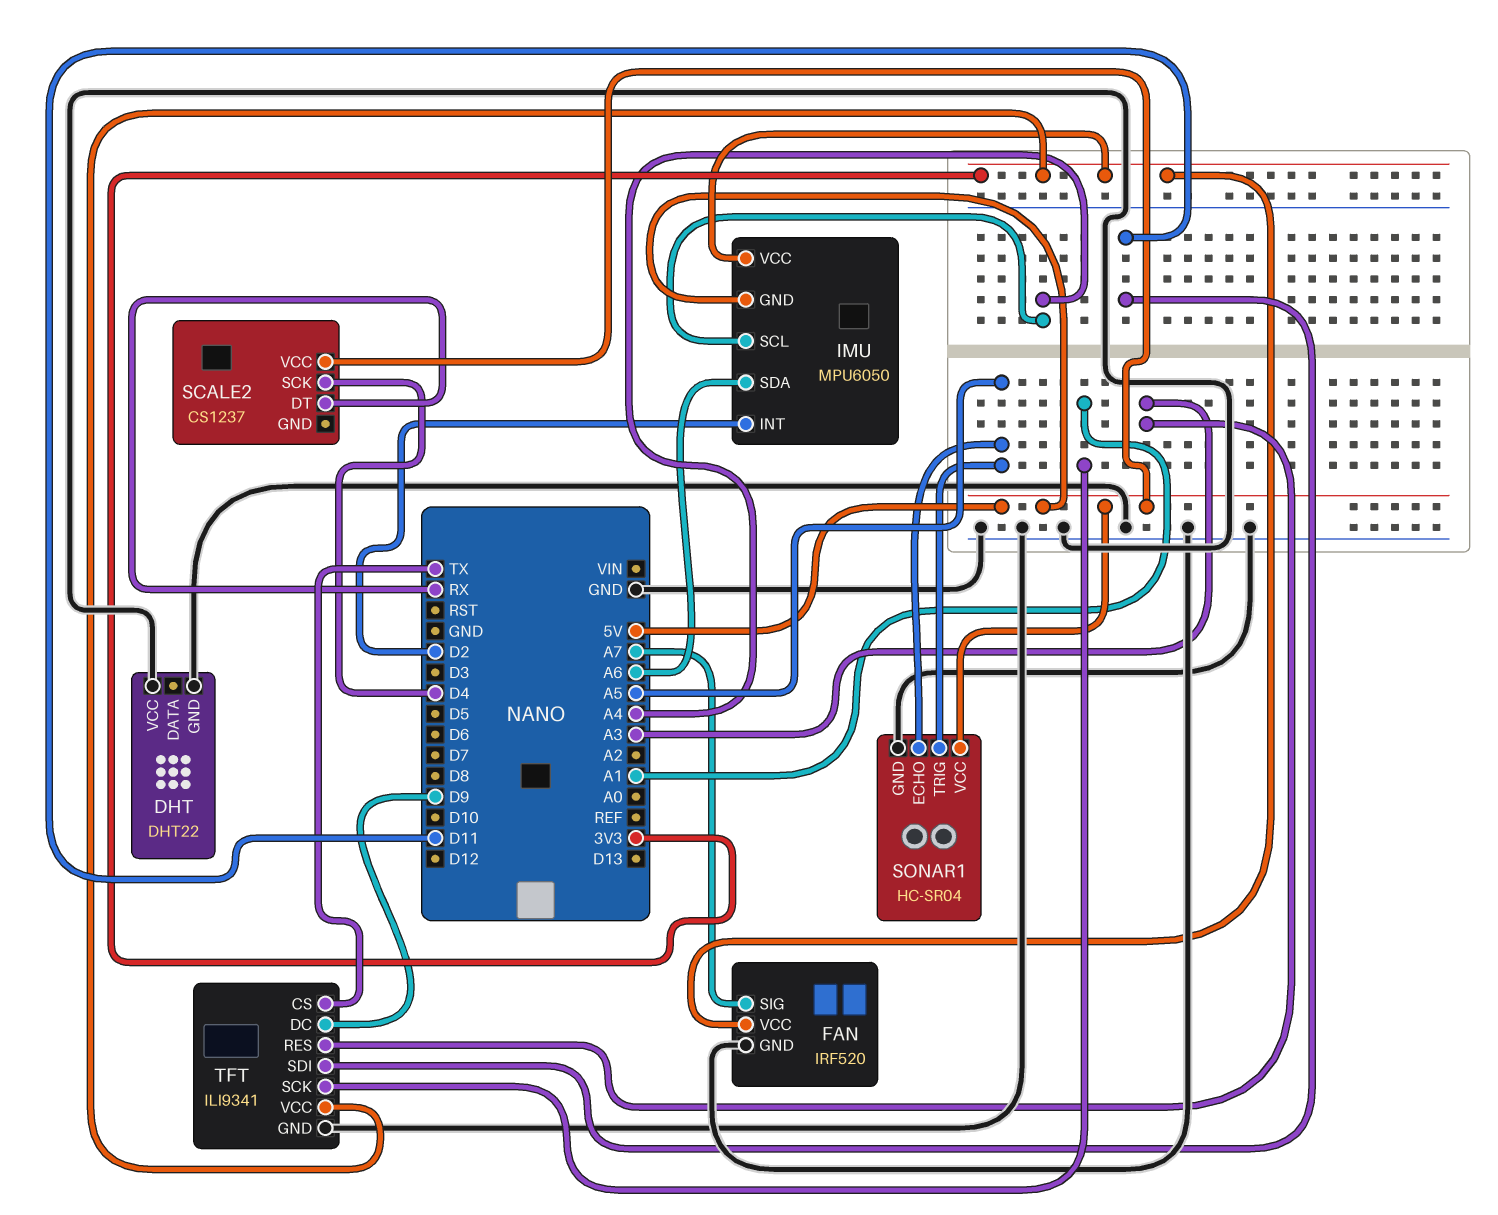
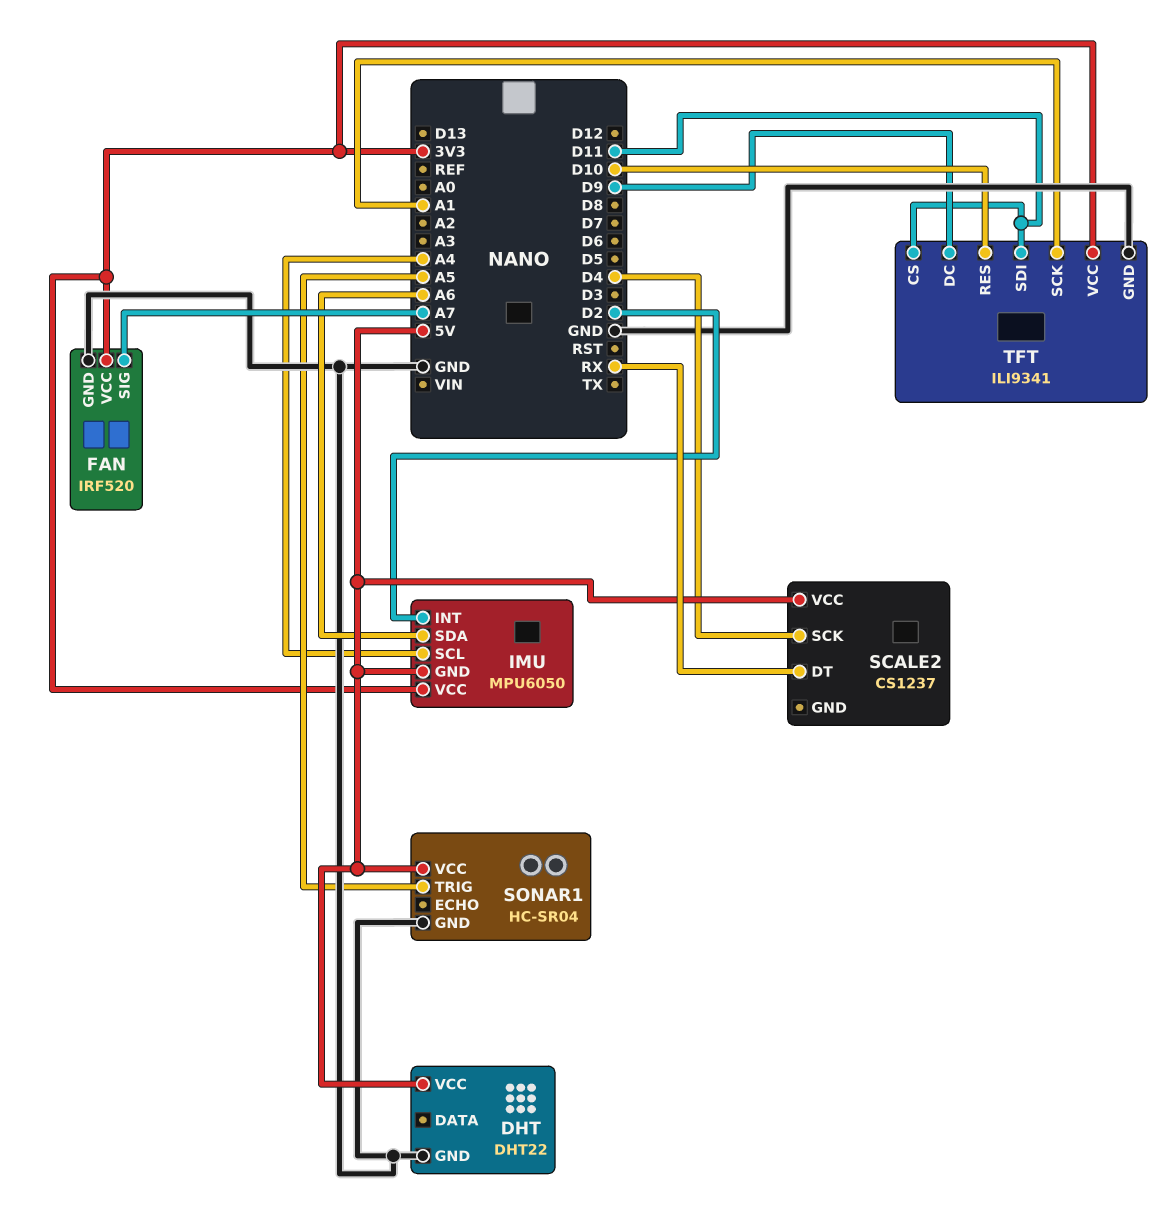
DHT pin VCC: GND -> 5V
SONAR1 pin ECHO: A5 -> none
TFT pin CS: TX -> D11
TFT pin RES: A3 -> D10

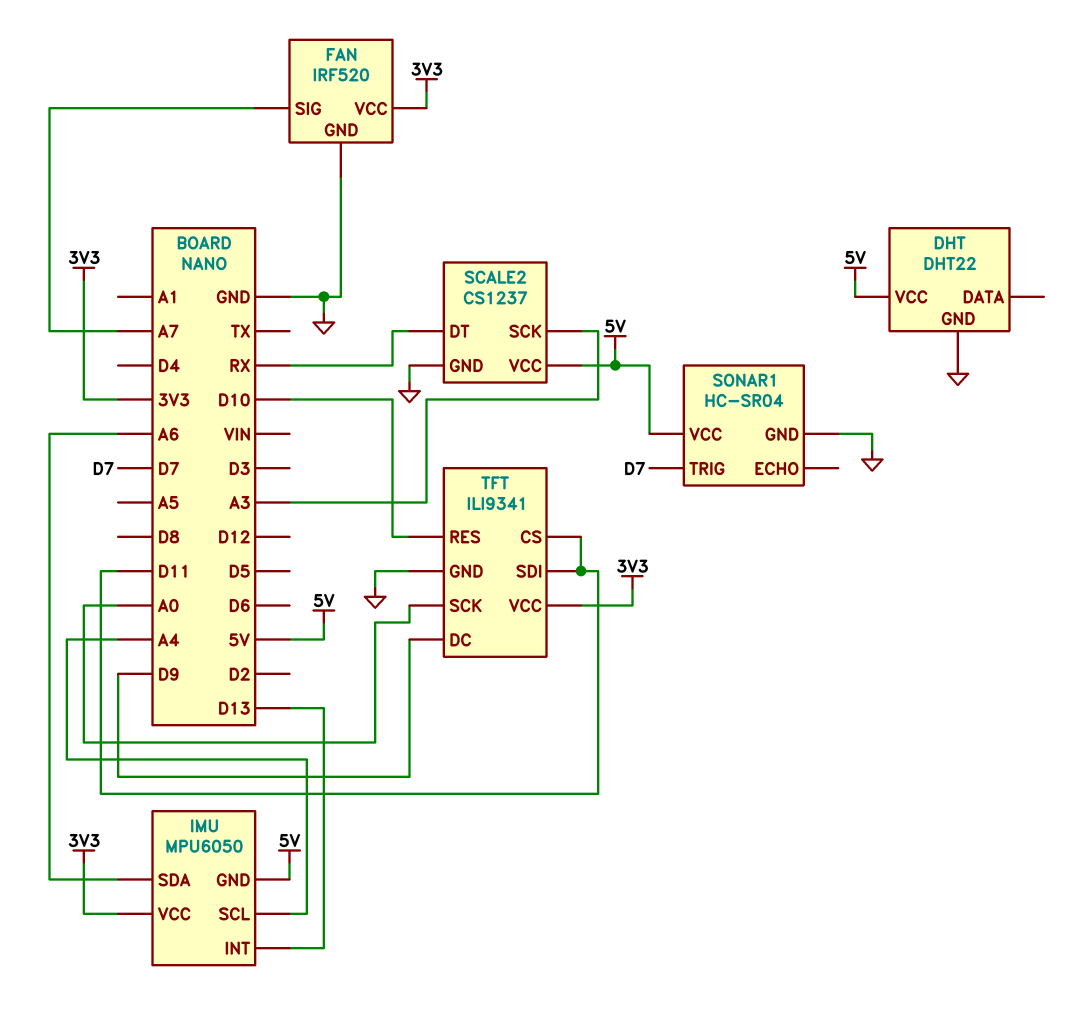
IMU pin INT: D2 -> D13
SCALE2 pin GND: none -> GND
SCALE2 pin SCK: D4 -> A3
SONAR1 pin TRIG: A5 -> D7
TFT pin SCK: A1 -> A0

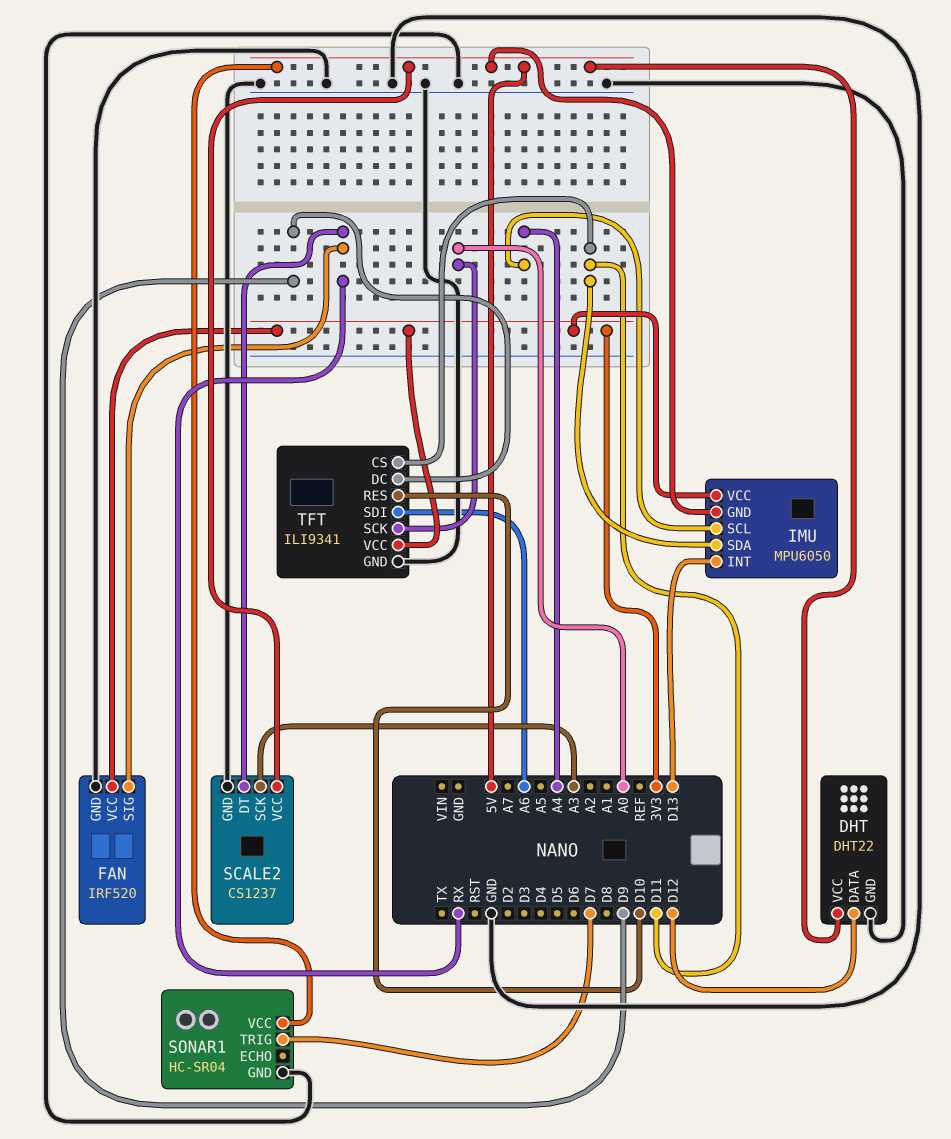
DHT pin DATA: none -> D12
FAN pin SIG: A7 -> RX
IMU pin SDA: A6 -> D11
TFT pin SDI: D11 -> A6

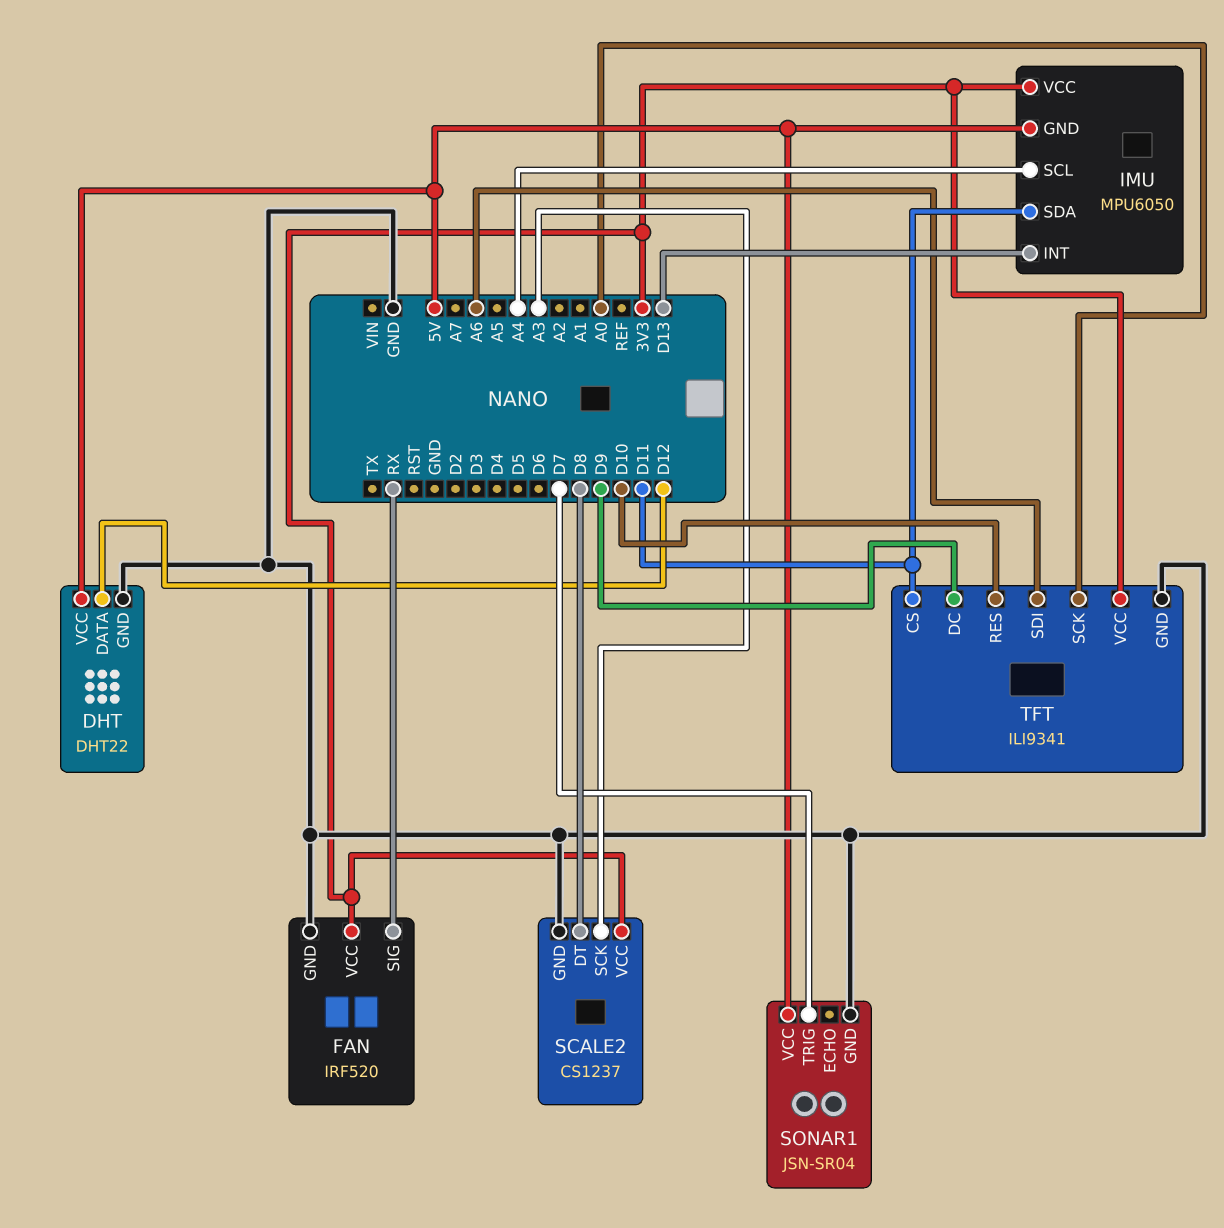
SCALE2 pin DT: RX -> D8
SCALE2 pin VCC: 5V -> 3V3
SONAR1: HC-SR04 -> JSN-SR04

